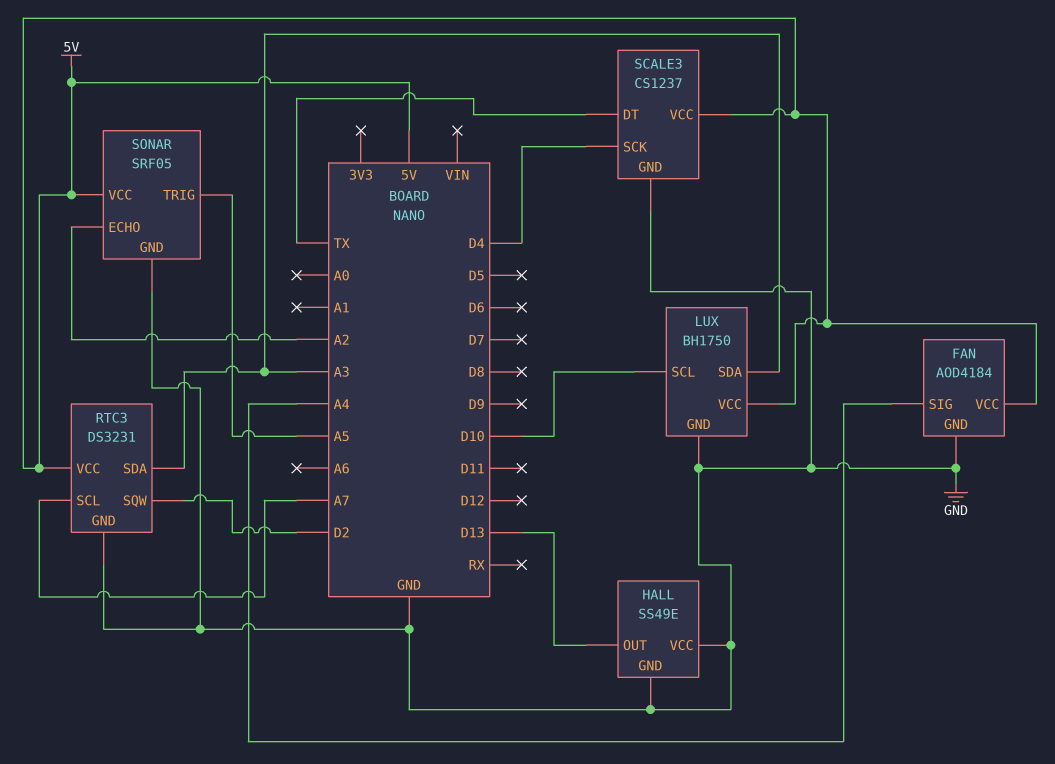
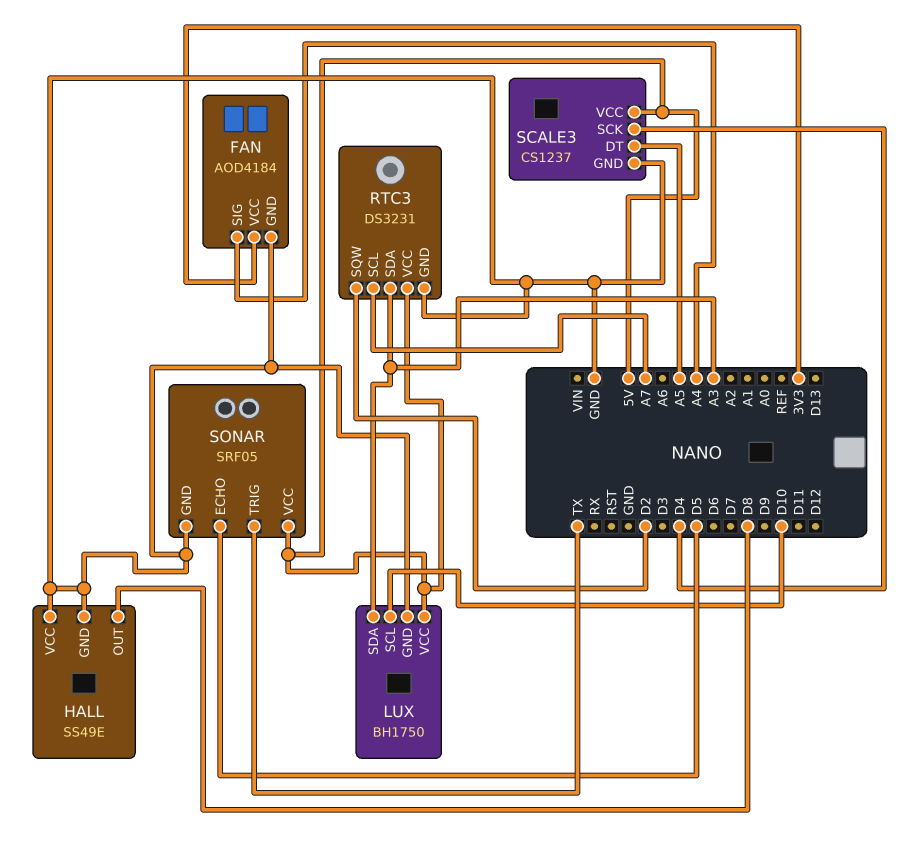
FAN pin VCC: 5V -> 3V3
HALL pin OUT: D13 -> D8
SCALE3 pin DT: TX -> A5
SONAR pin ECHO: A2 -> D5
SONAR pin TRIG: A5 -> TX

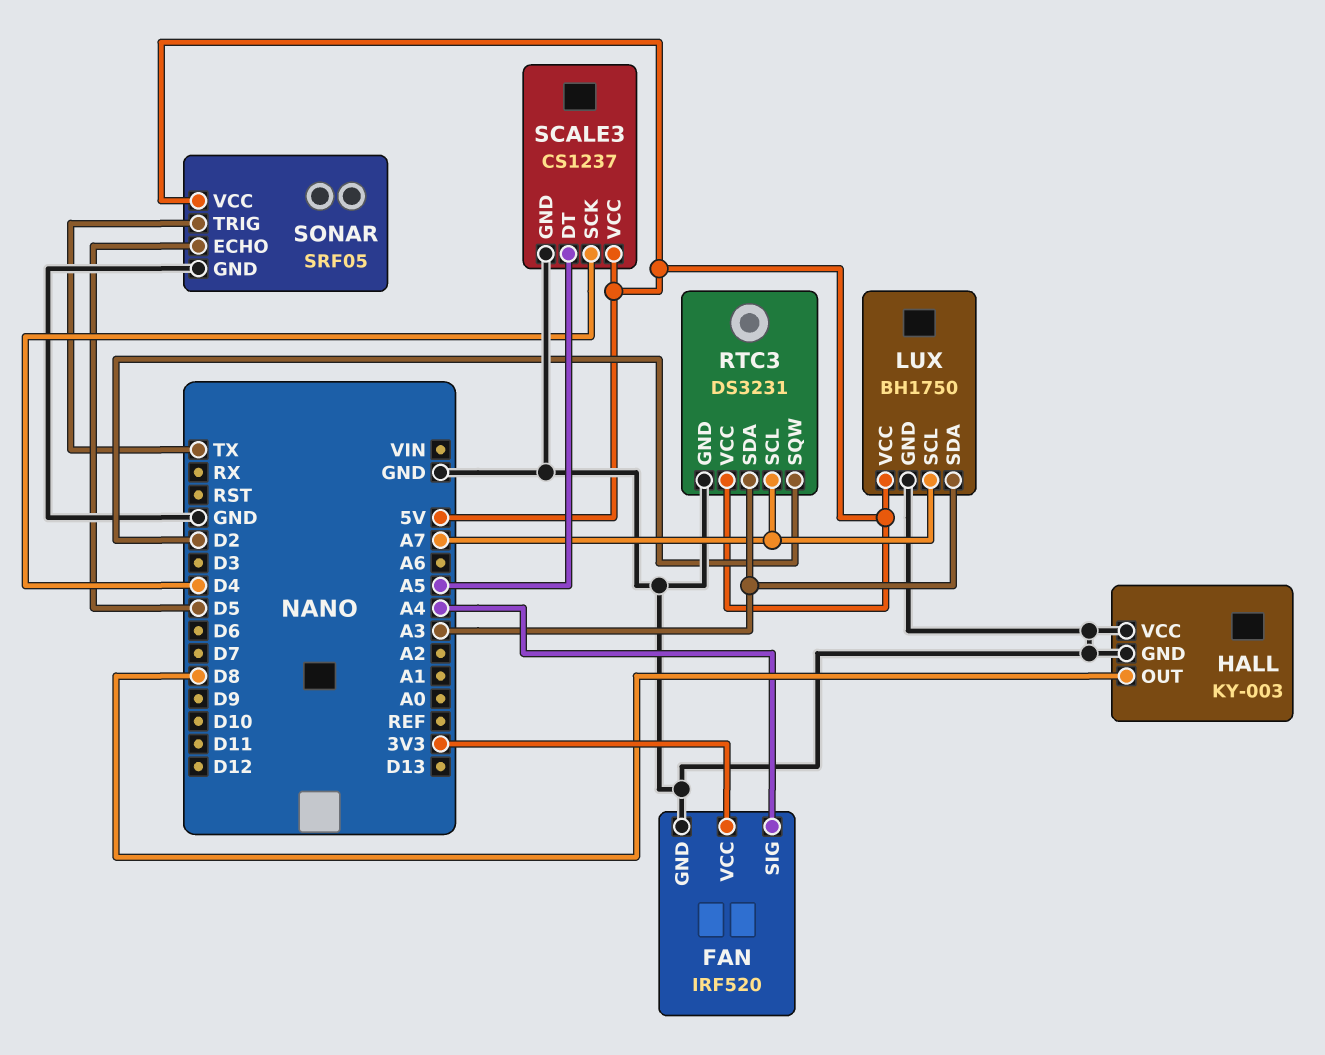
FAN: AOD4184 -> IRF520
HALL: SS49E -> KY-003
LUX pin SCL: D10 -> A7

